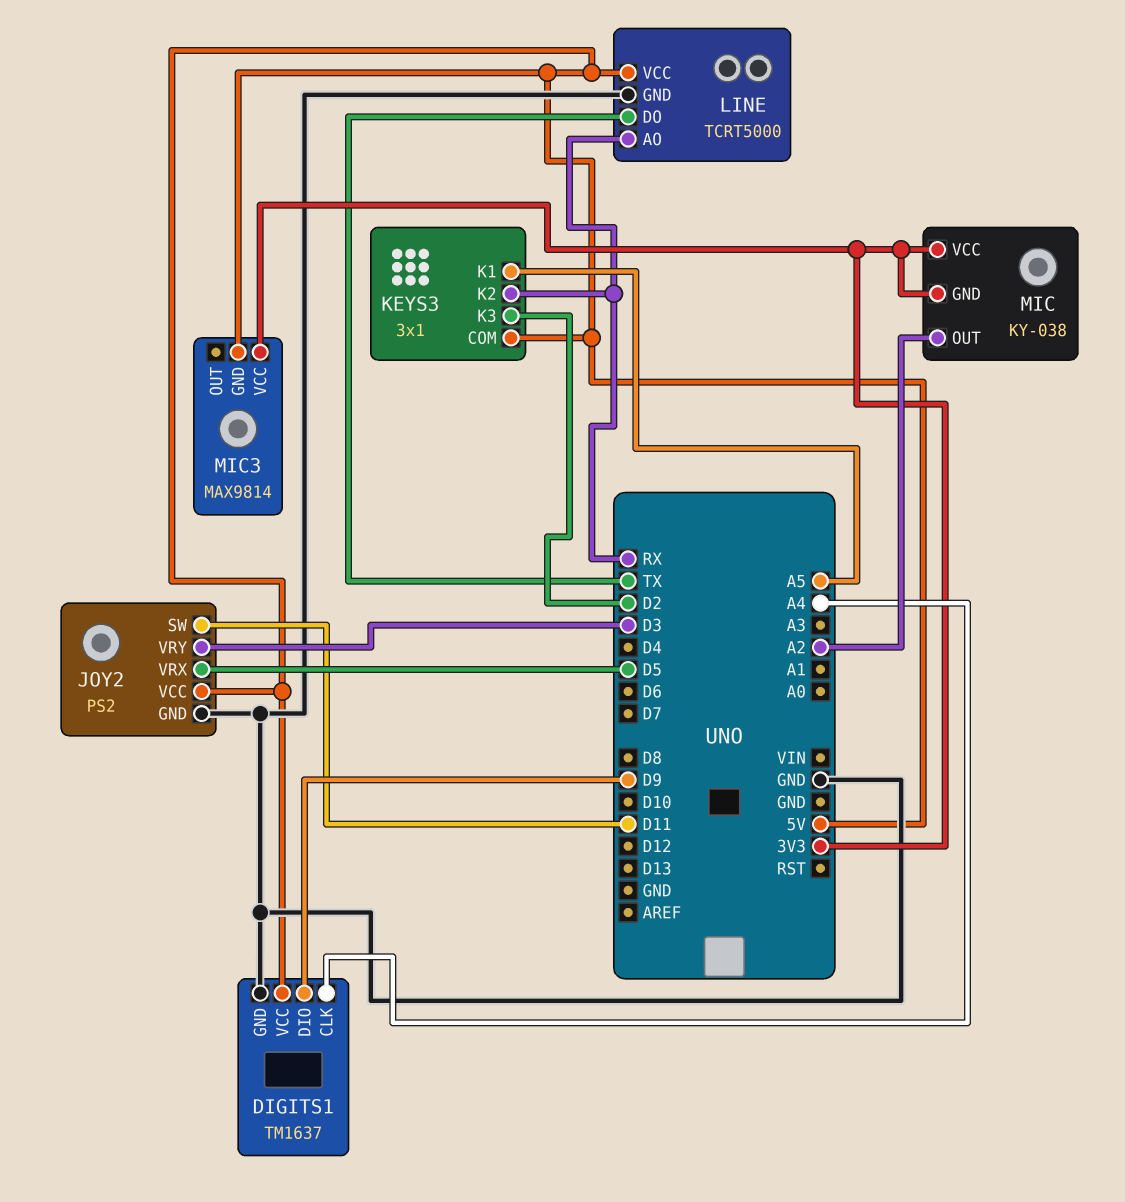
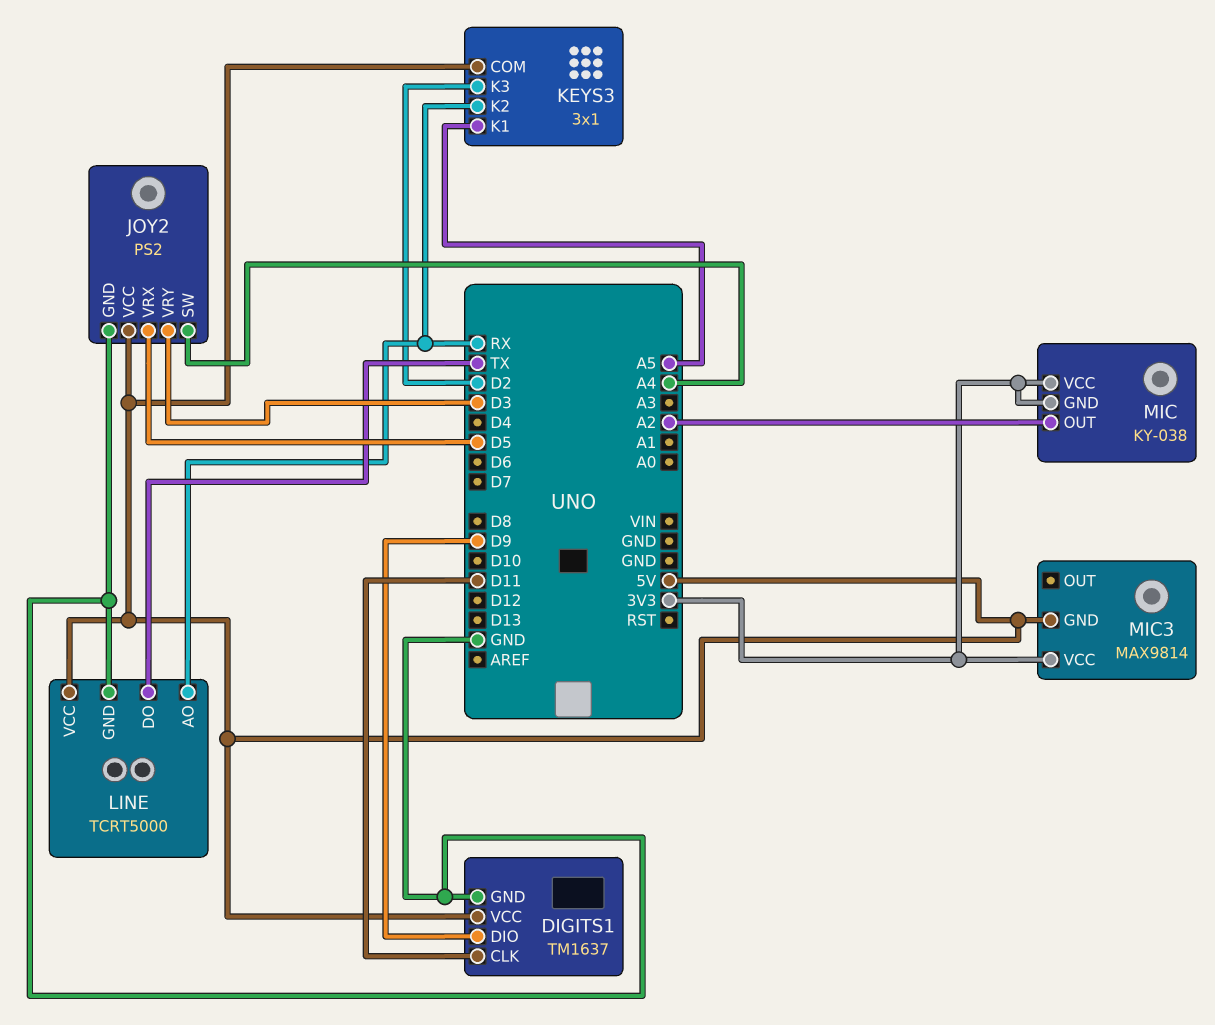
DIGITS1 pin CLK: A4 -> D11
JOY2 pin SW: D11 -> A4

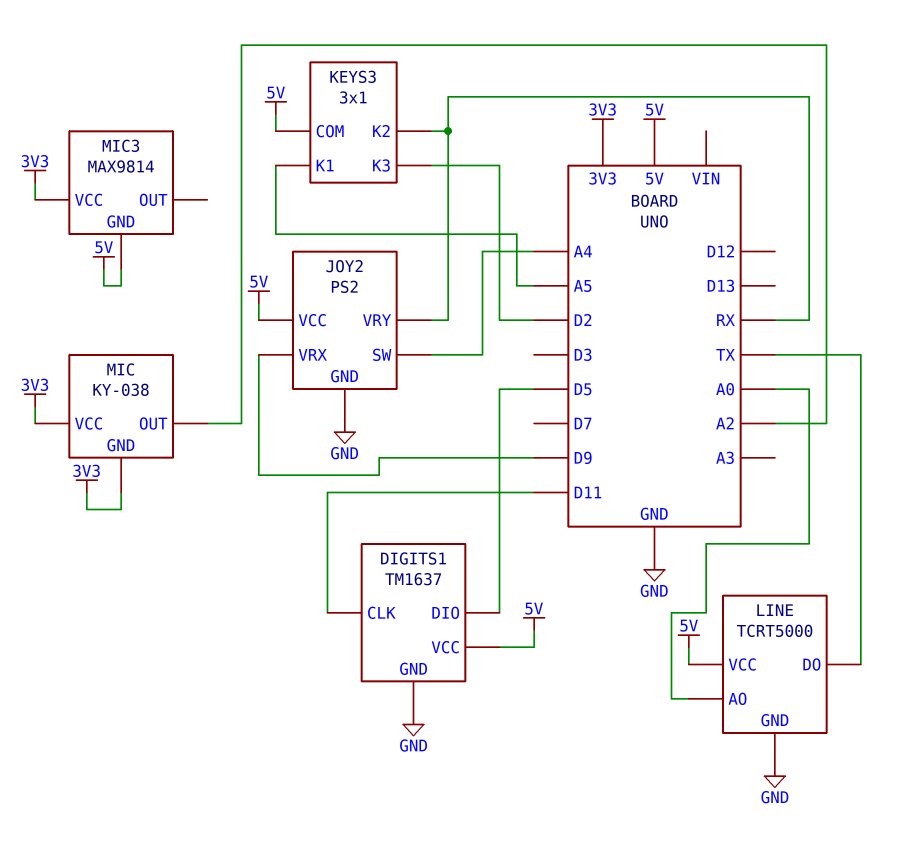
DIGITS1 pin DIO: D9 -> D5
JOY2 pin VRX: D5 -> D9
JOY2 pin VRY: D3 -> RX
LINE pin AO: RX -> A0

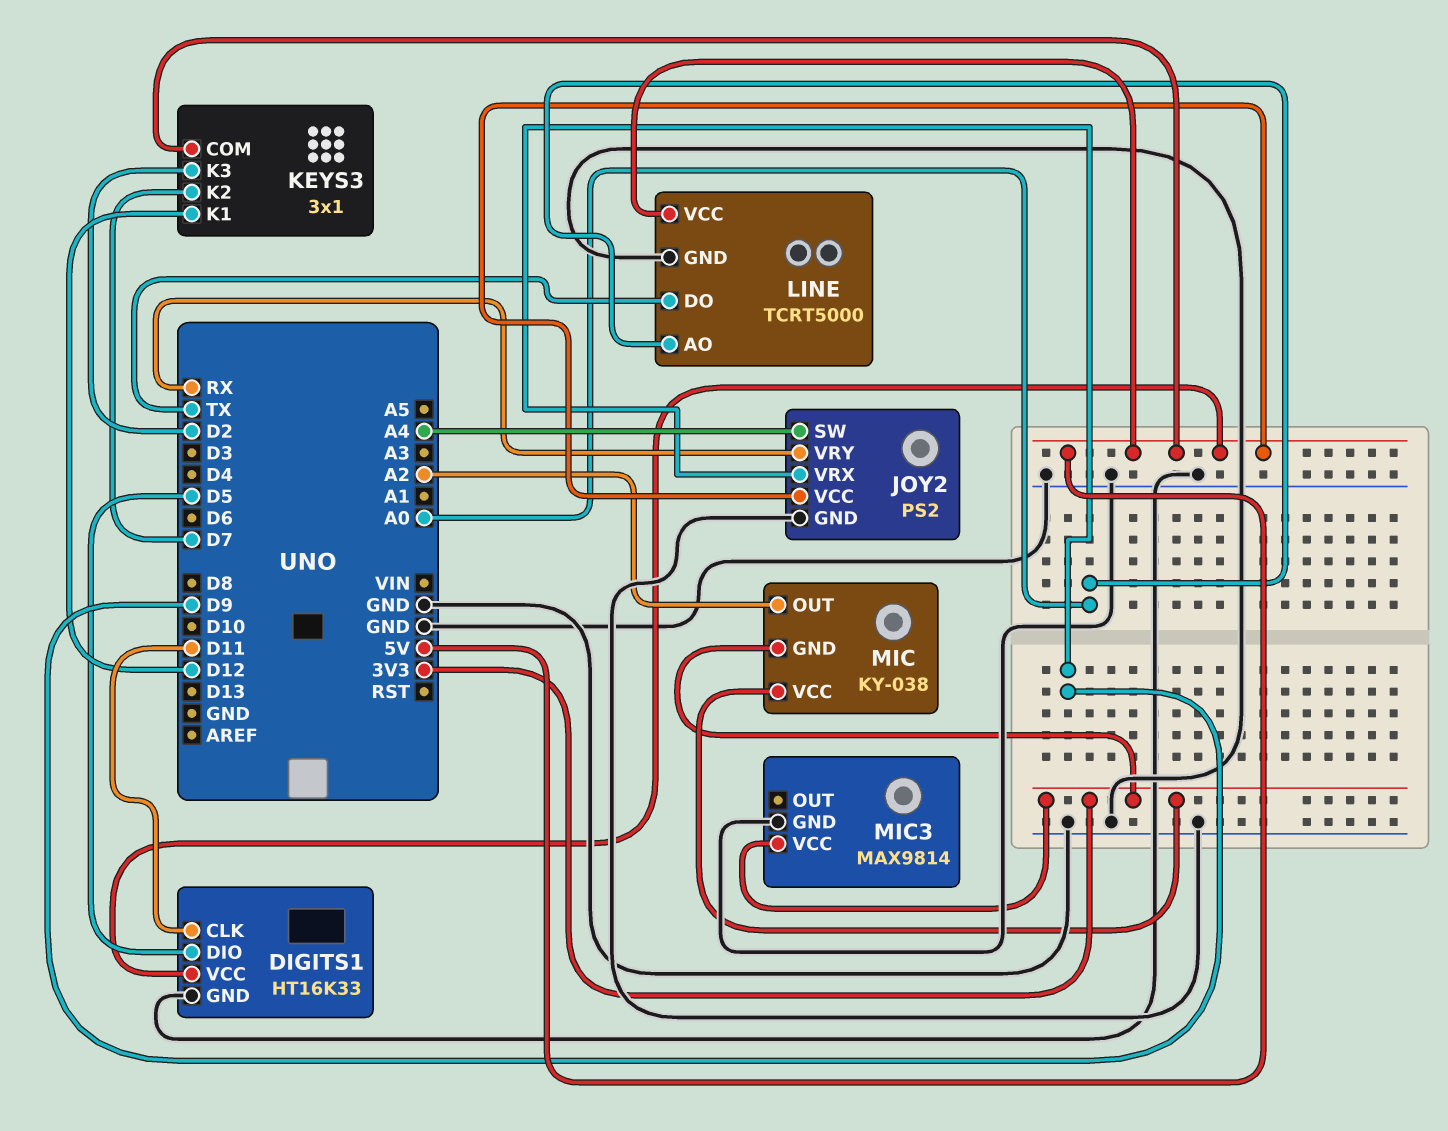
DIGITS1: TM1637 -> HT16K33
KEYS3 pin K1: A5 -> D12
KEYS3 pin K2: RX -> D7
MIC3 pin GND: 5V -> GND

